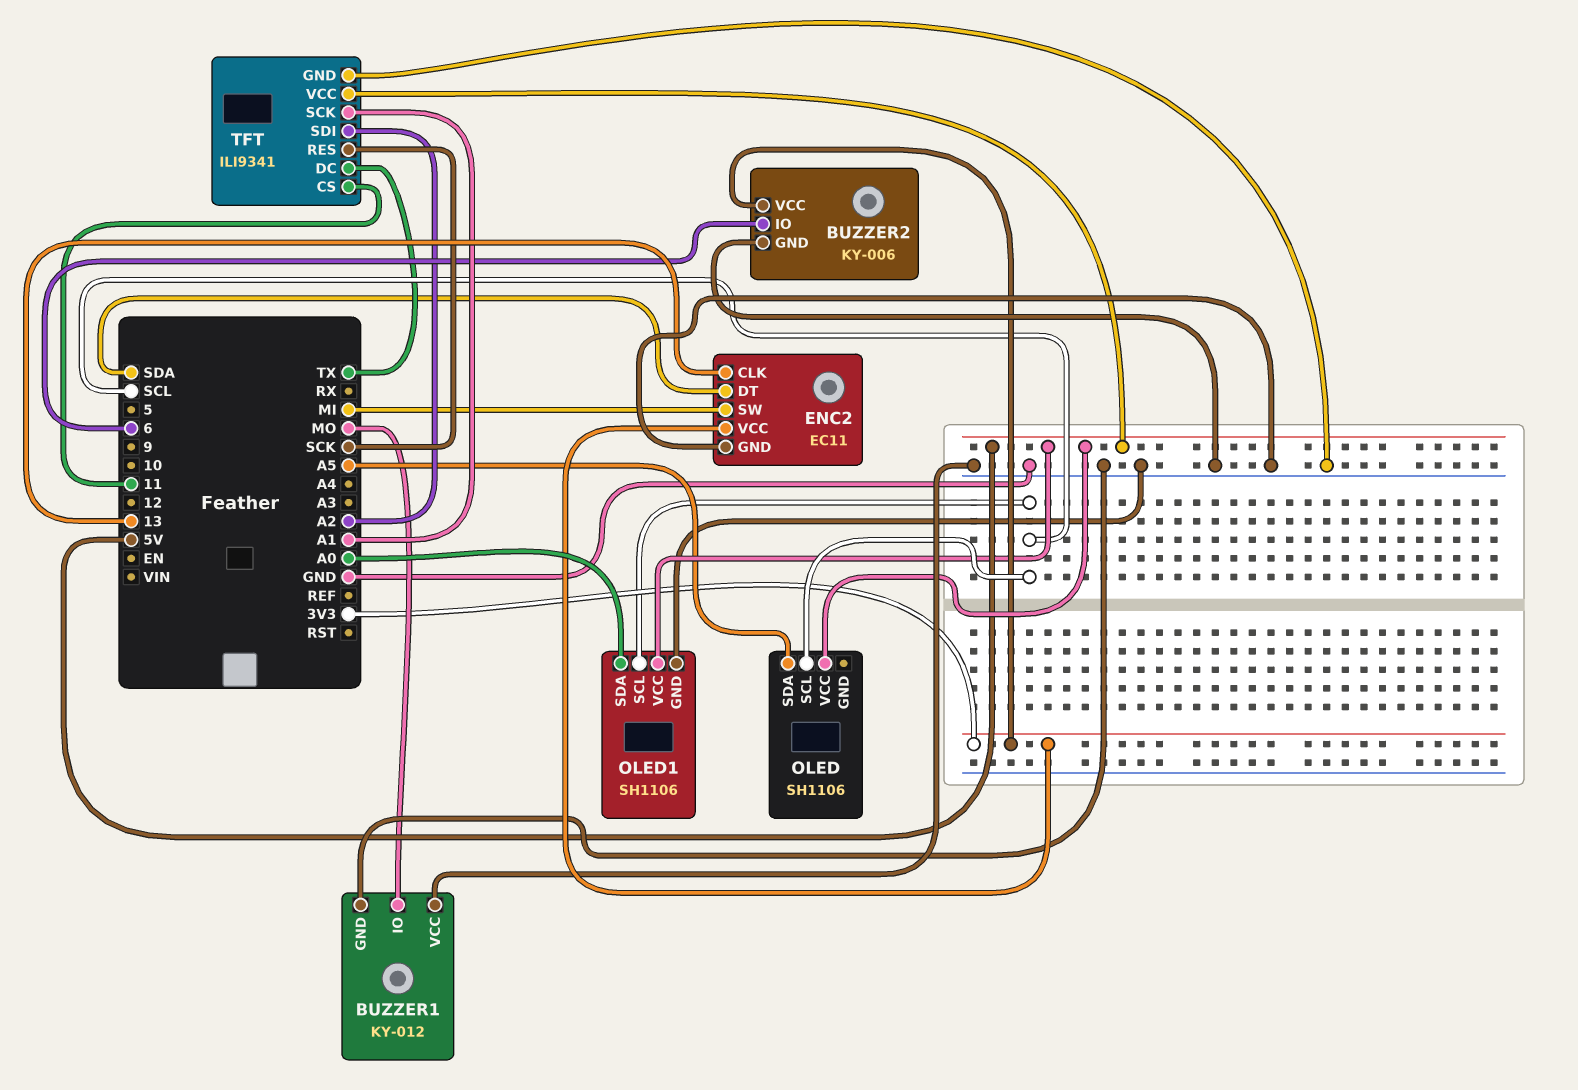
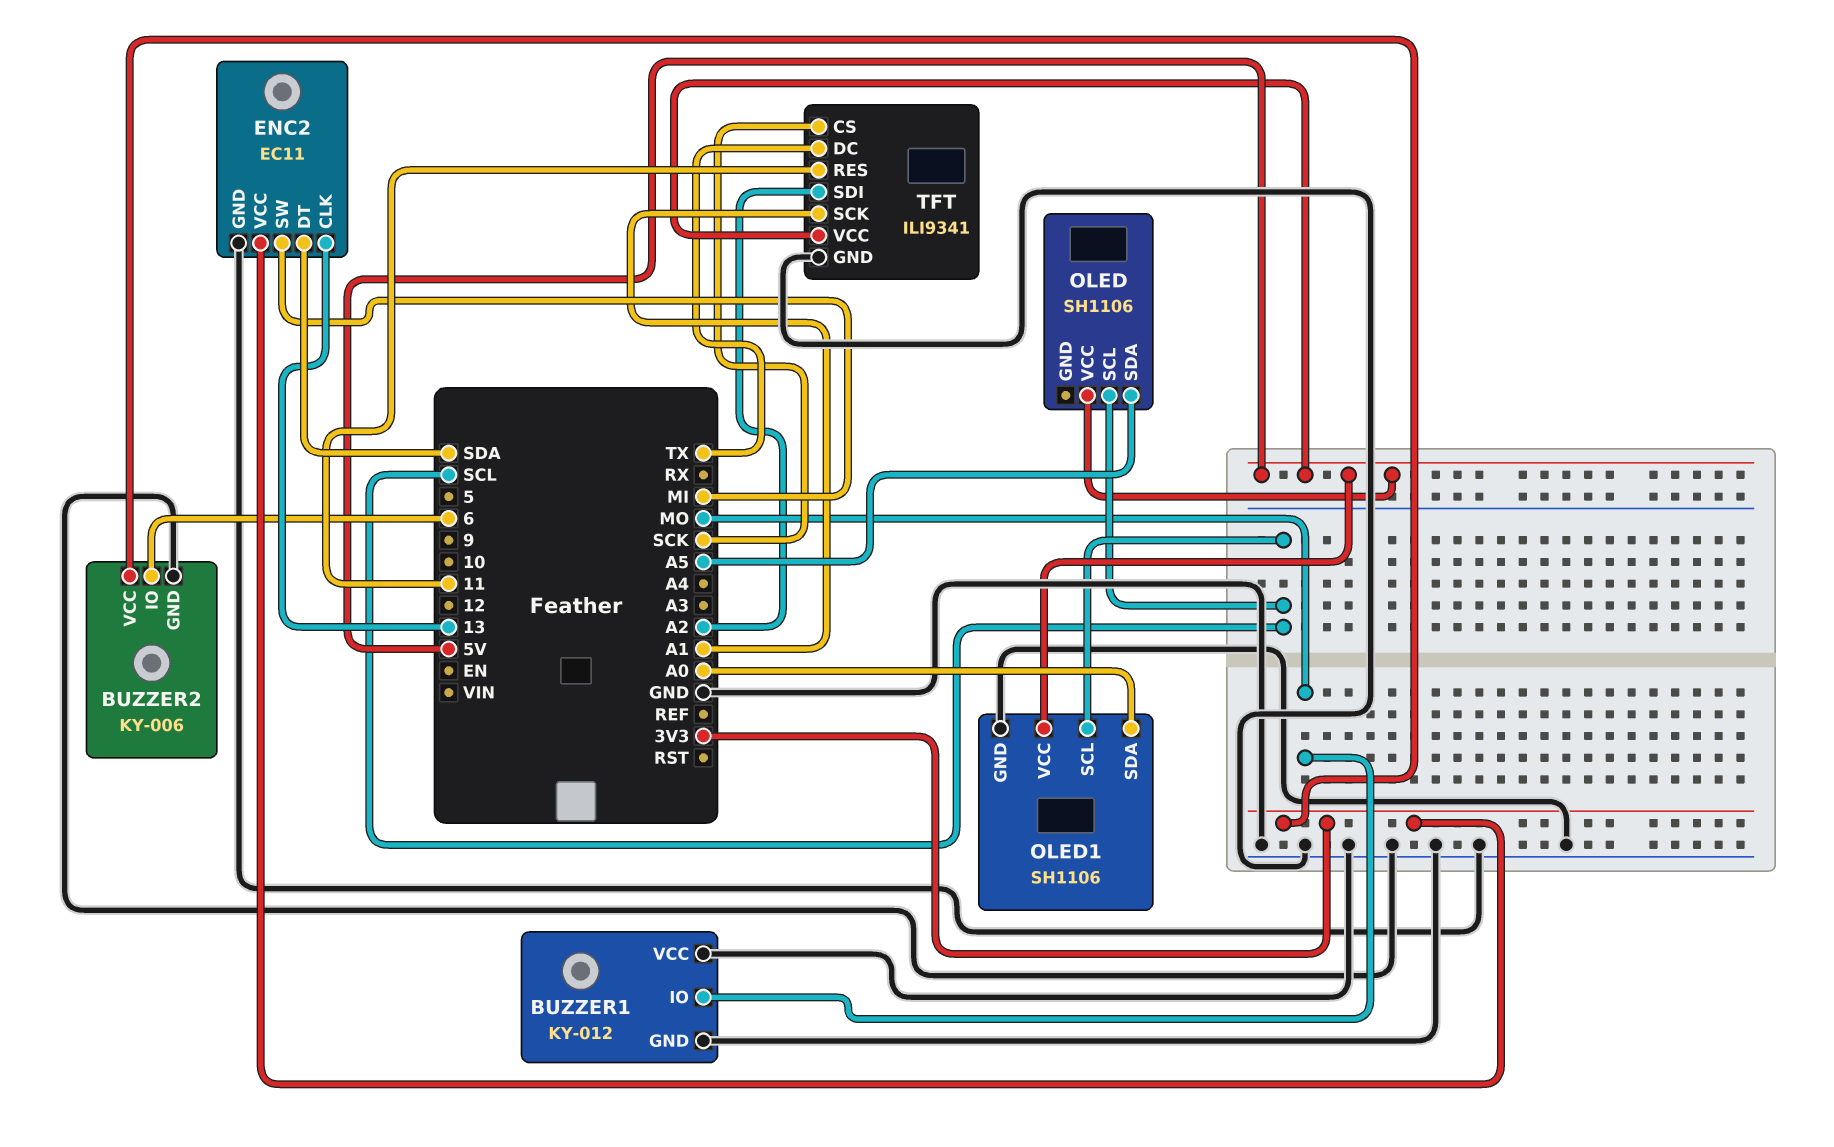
TFT pin CS: 11 -> SCK
TFT pin RES: SCK -> 11

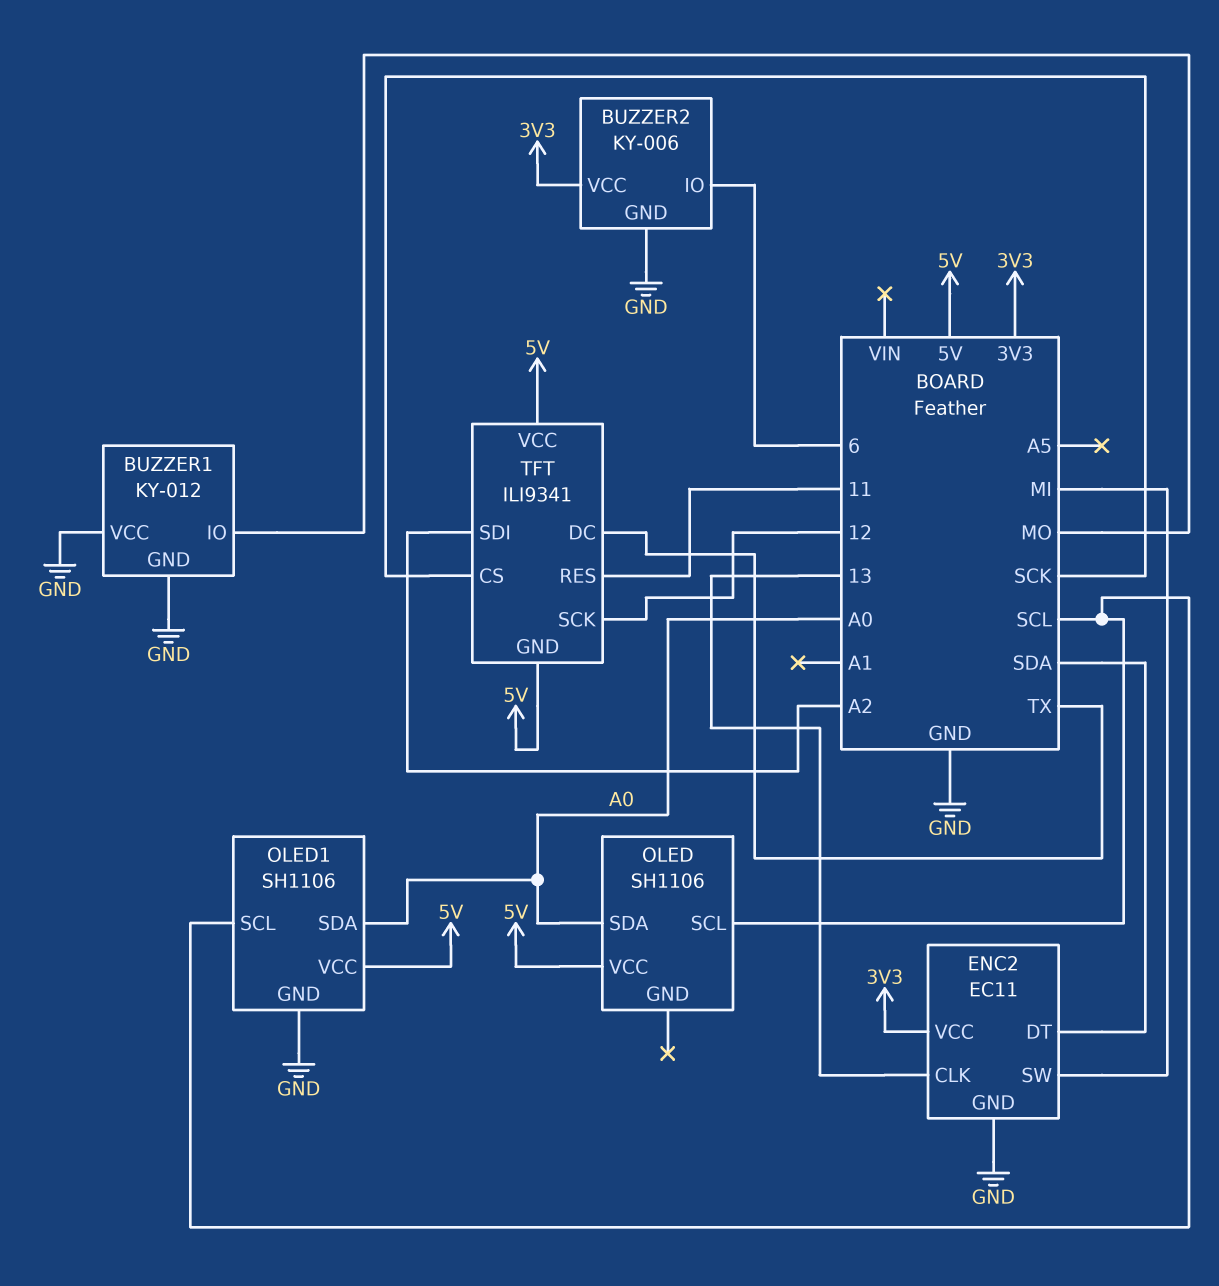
OLED pin SDA: A5 -> A0
TFT pin GND: GND -> 5V
TFT pin SCK: A1 -> 12

